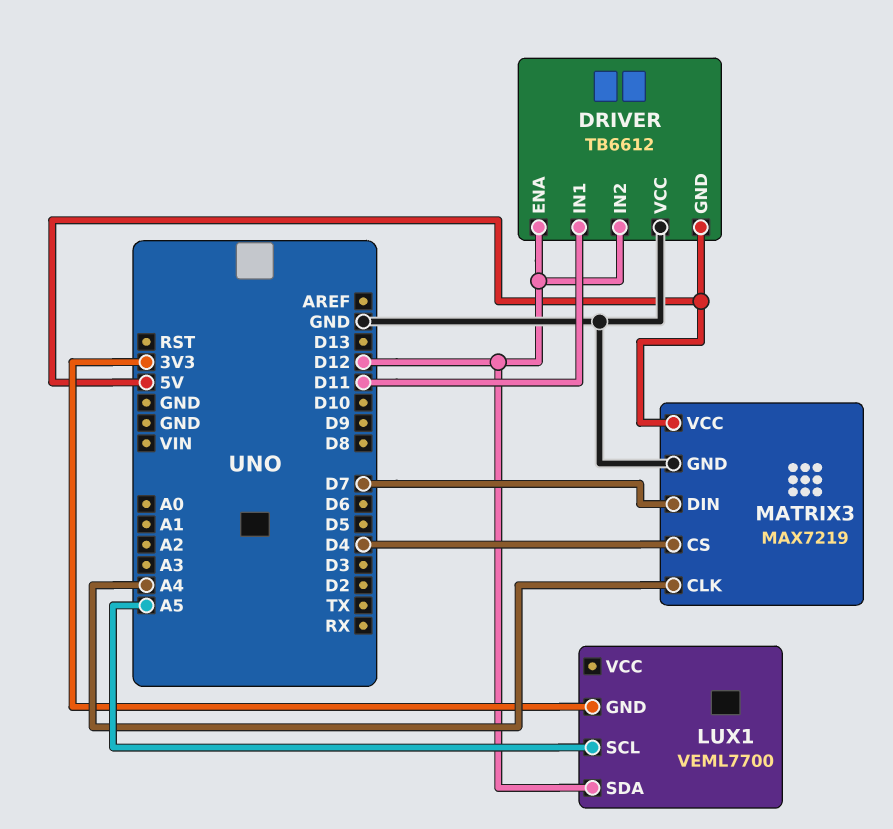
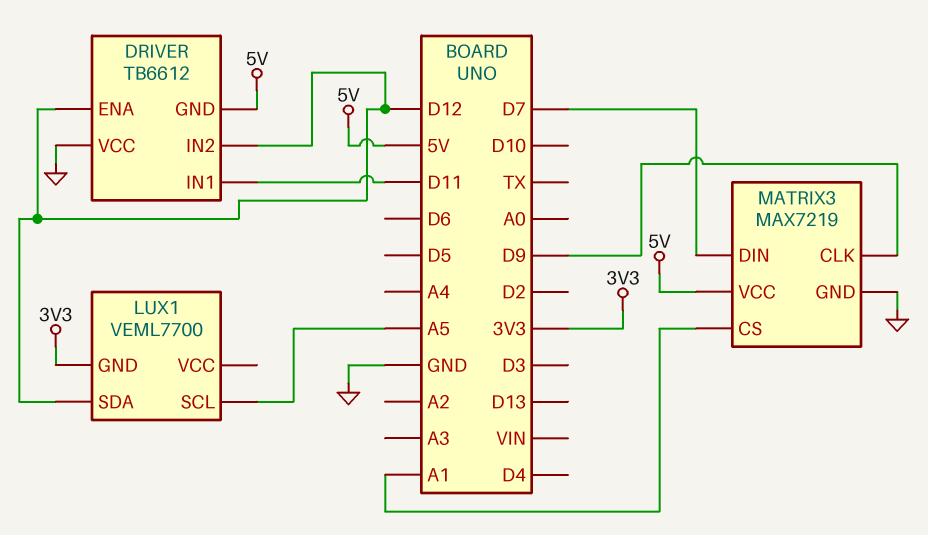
MATRIX3 pin CLK: A4 -> D9
MATRIX3 pin CS: D4 -> A1

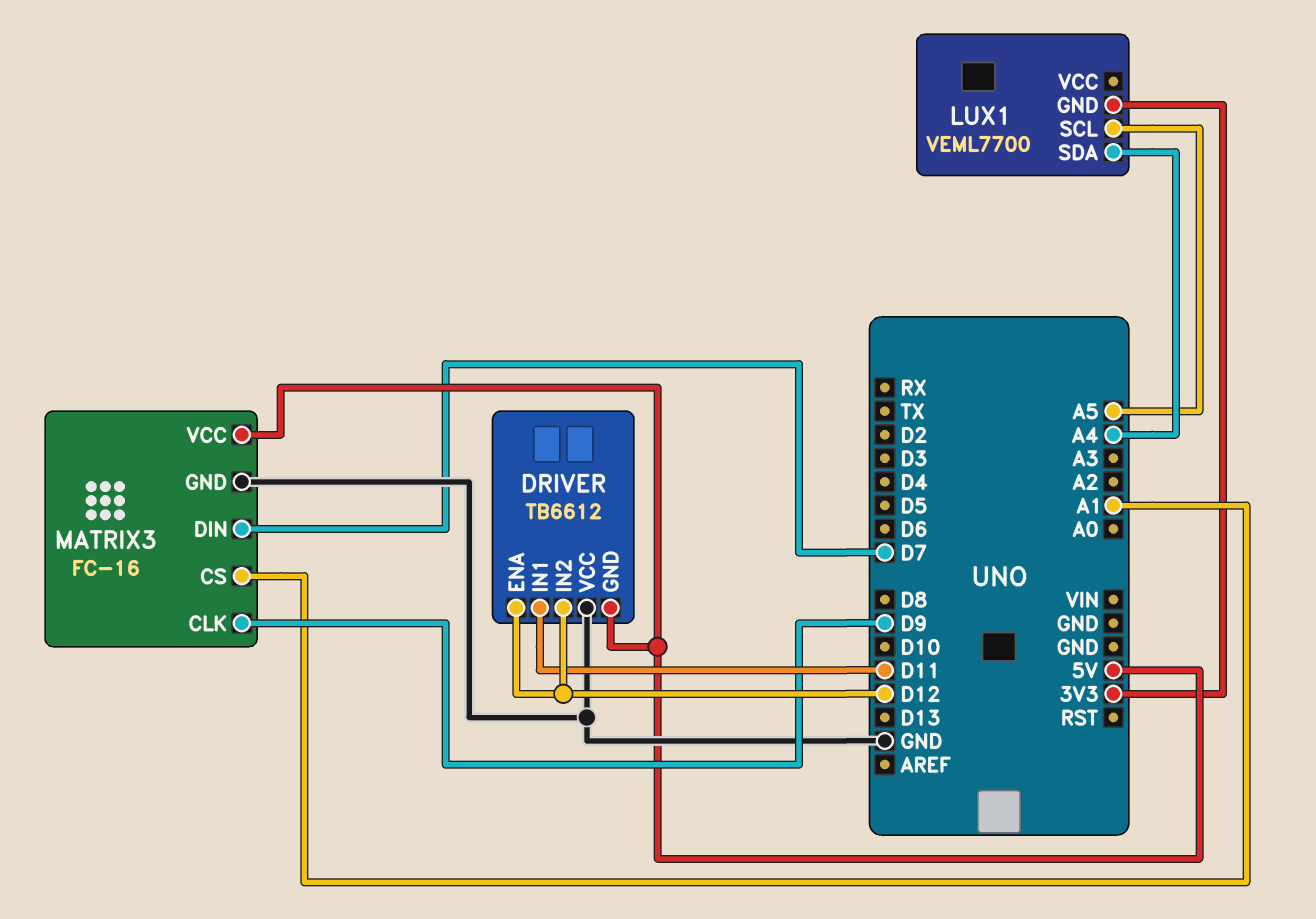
LUX1 pin SDA: D12 -> A4
MATRIX3: MAX7219 -> FC-16

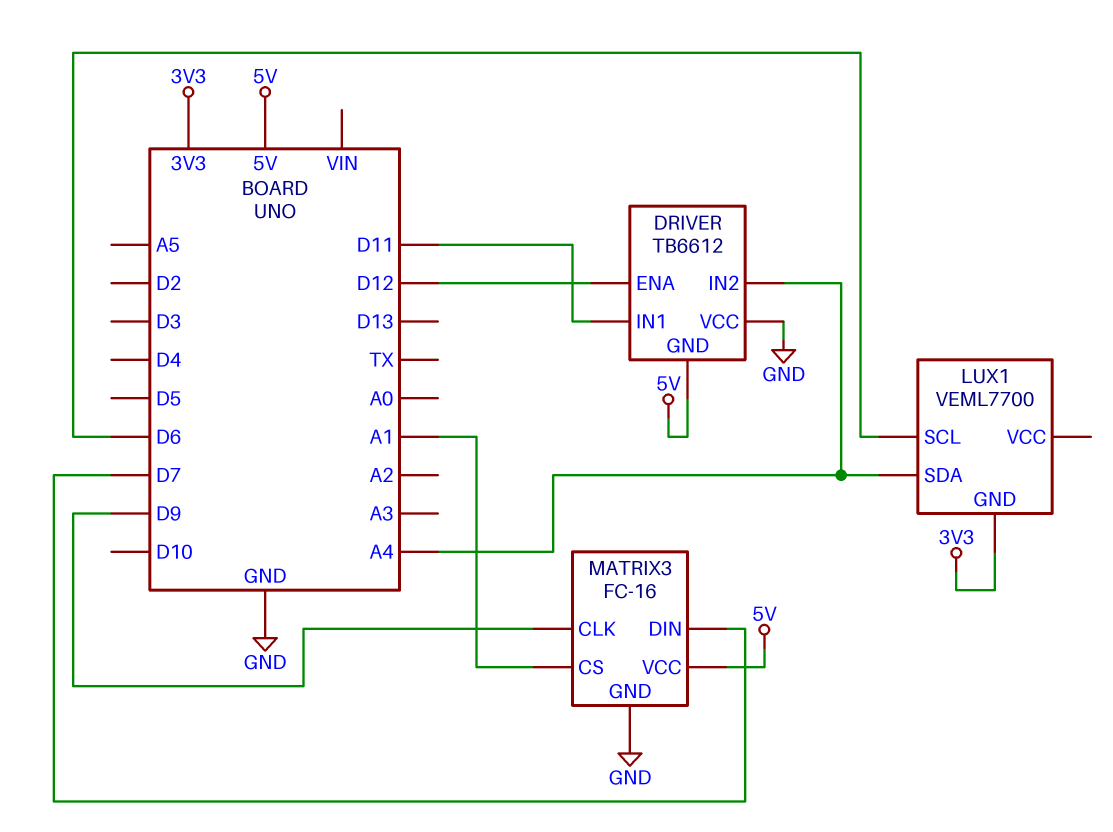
DRIVER pin IN2: D12 -> A4
LUX1 pin SCL: A5 -> D6

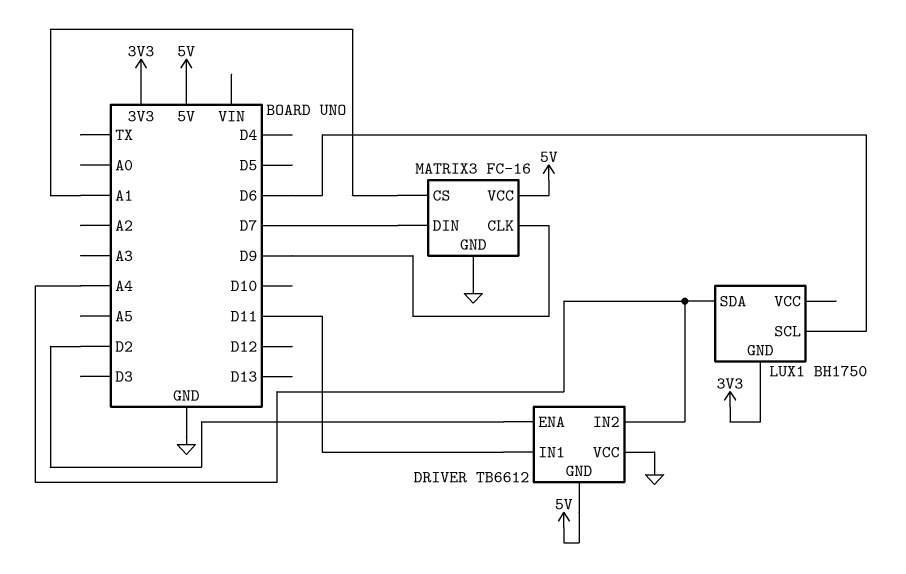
DRIVER pin ENA: D12 -> D2
LUX1: VEML7700 -> BH1750

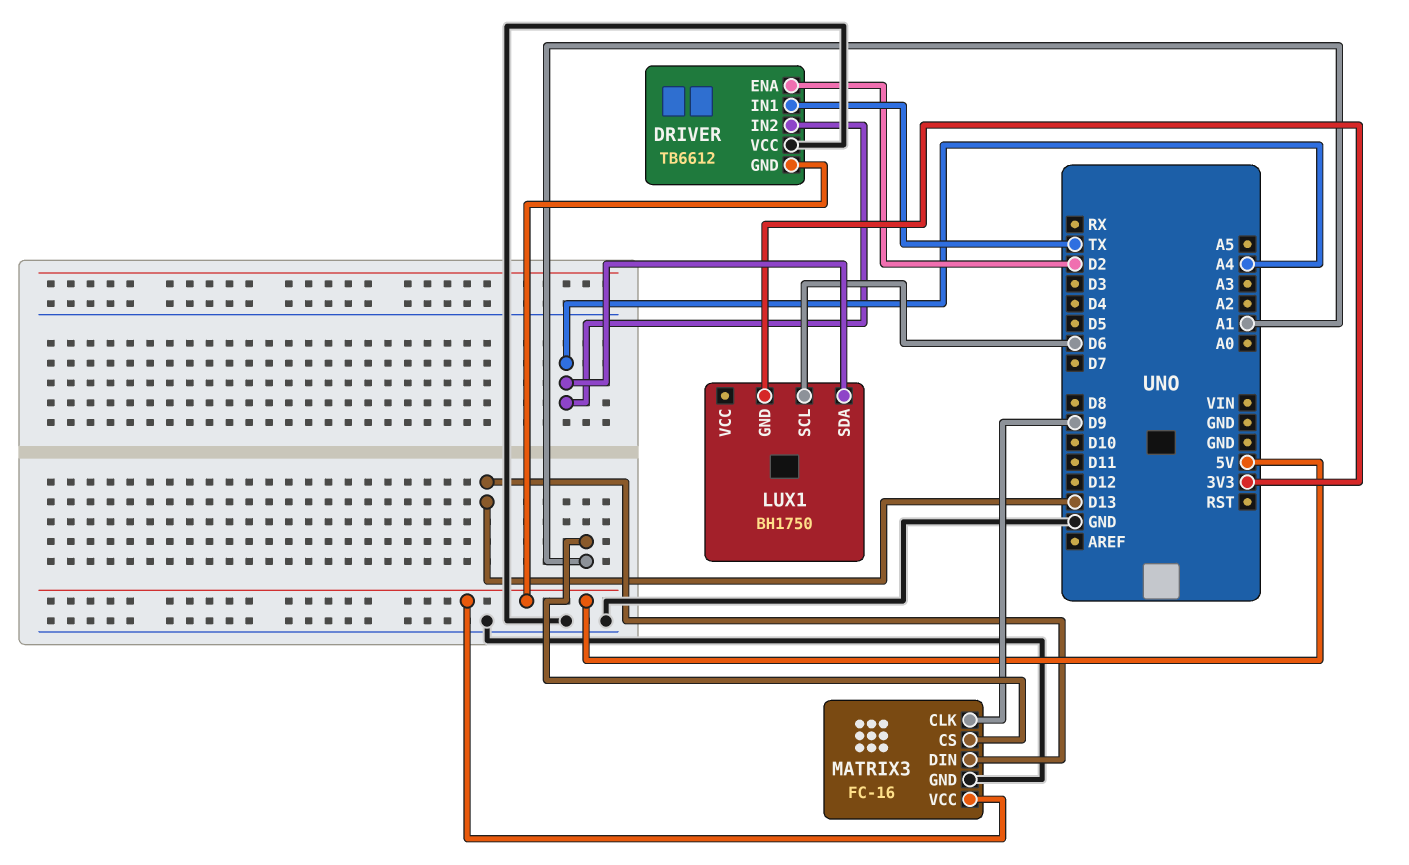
DRIVER pin IN1: D11 -> TX
MATRIX3 pin DIN: D7 -> D13

